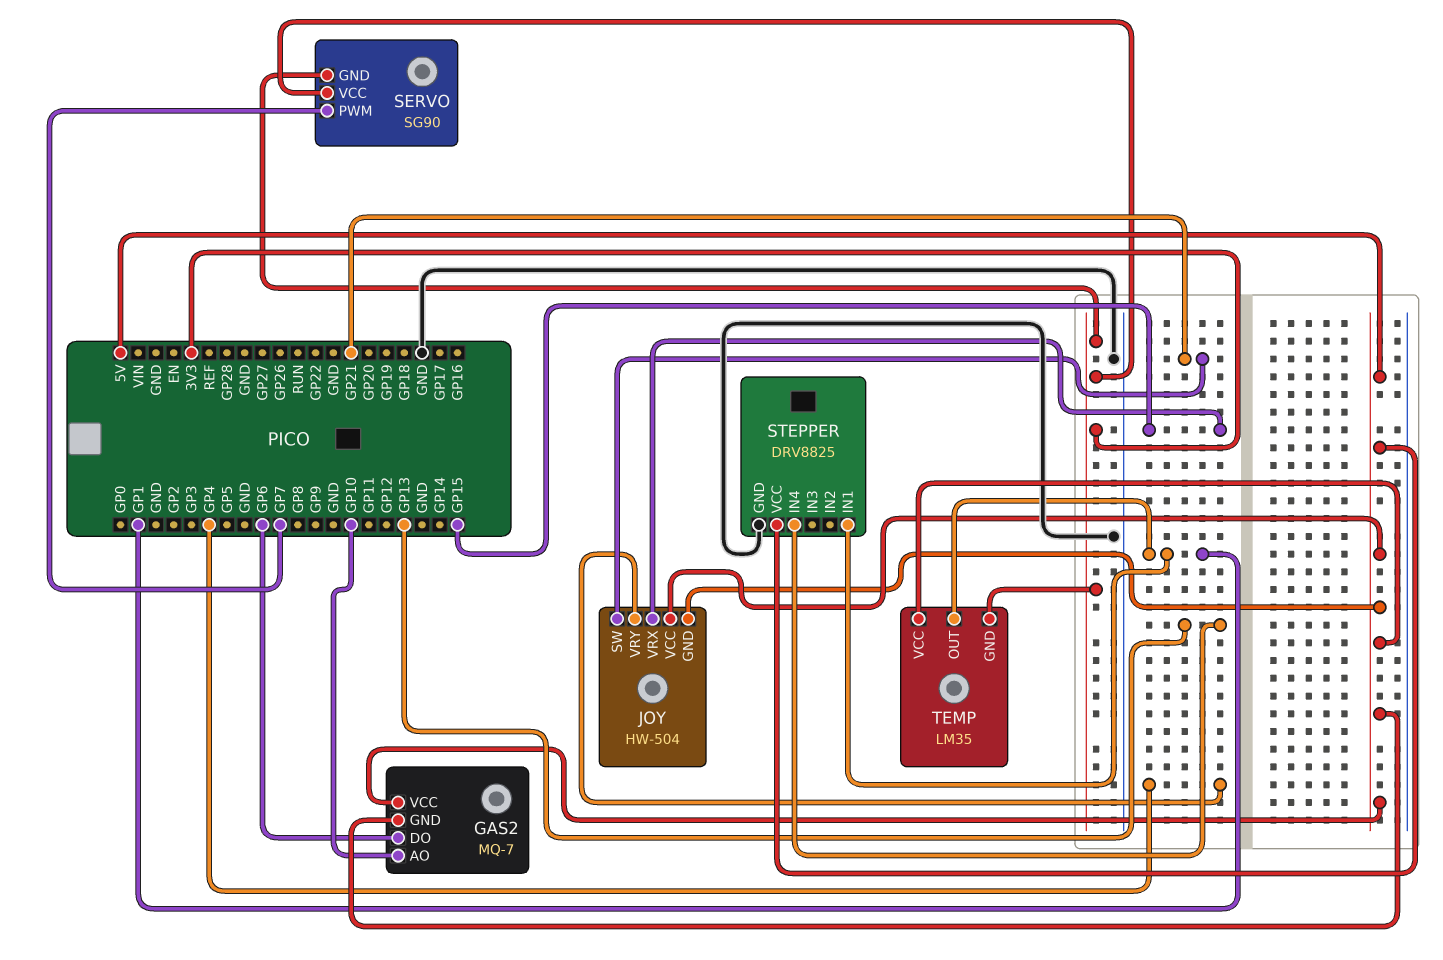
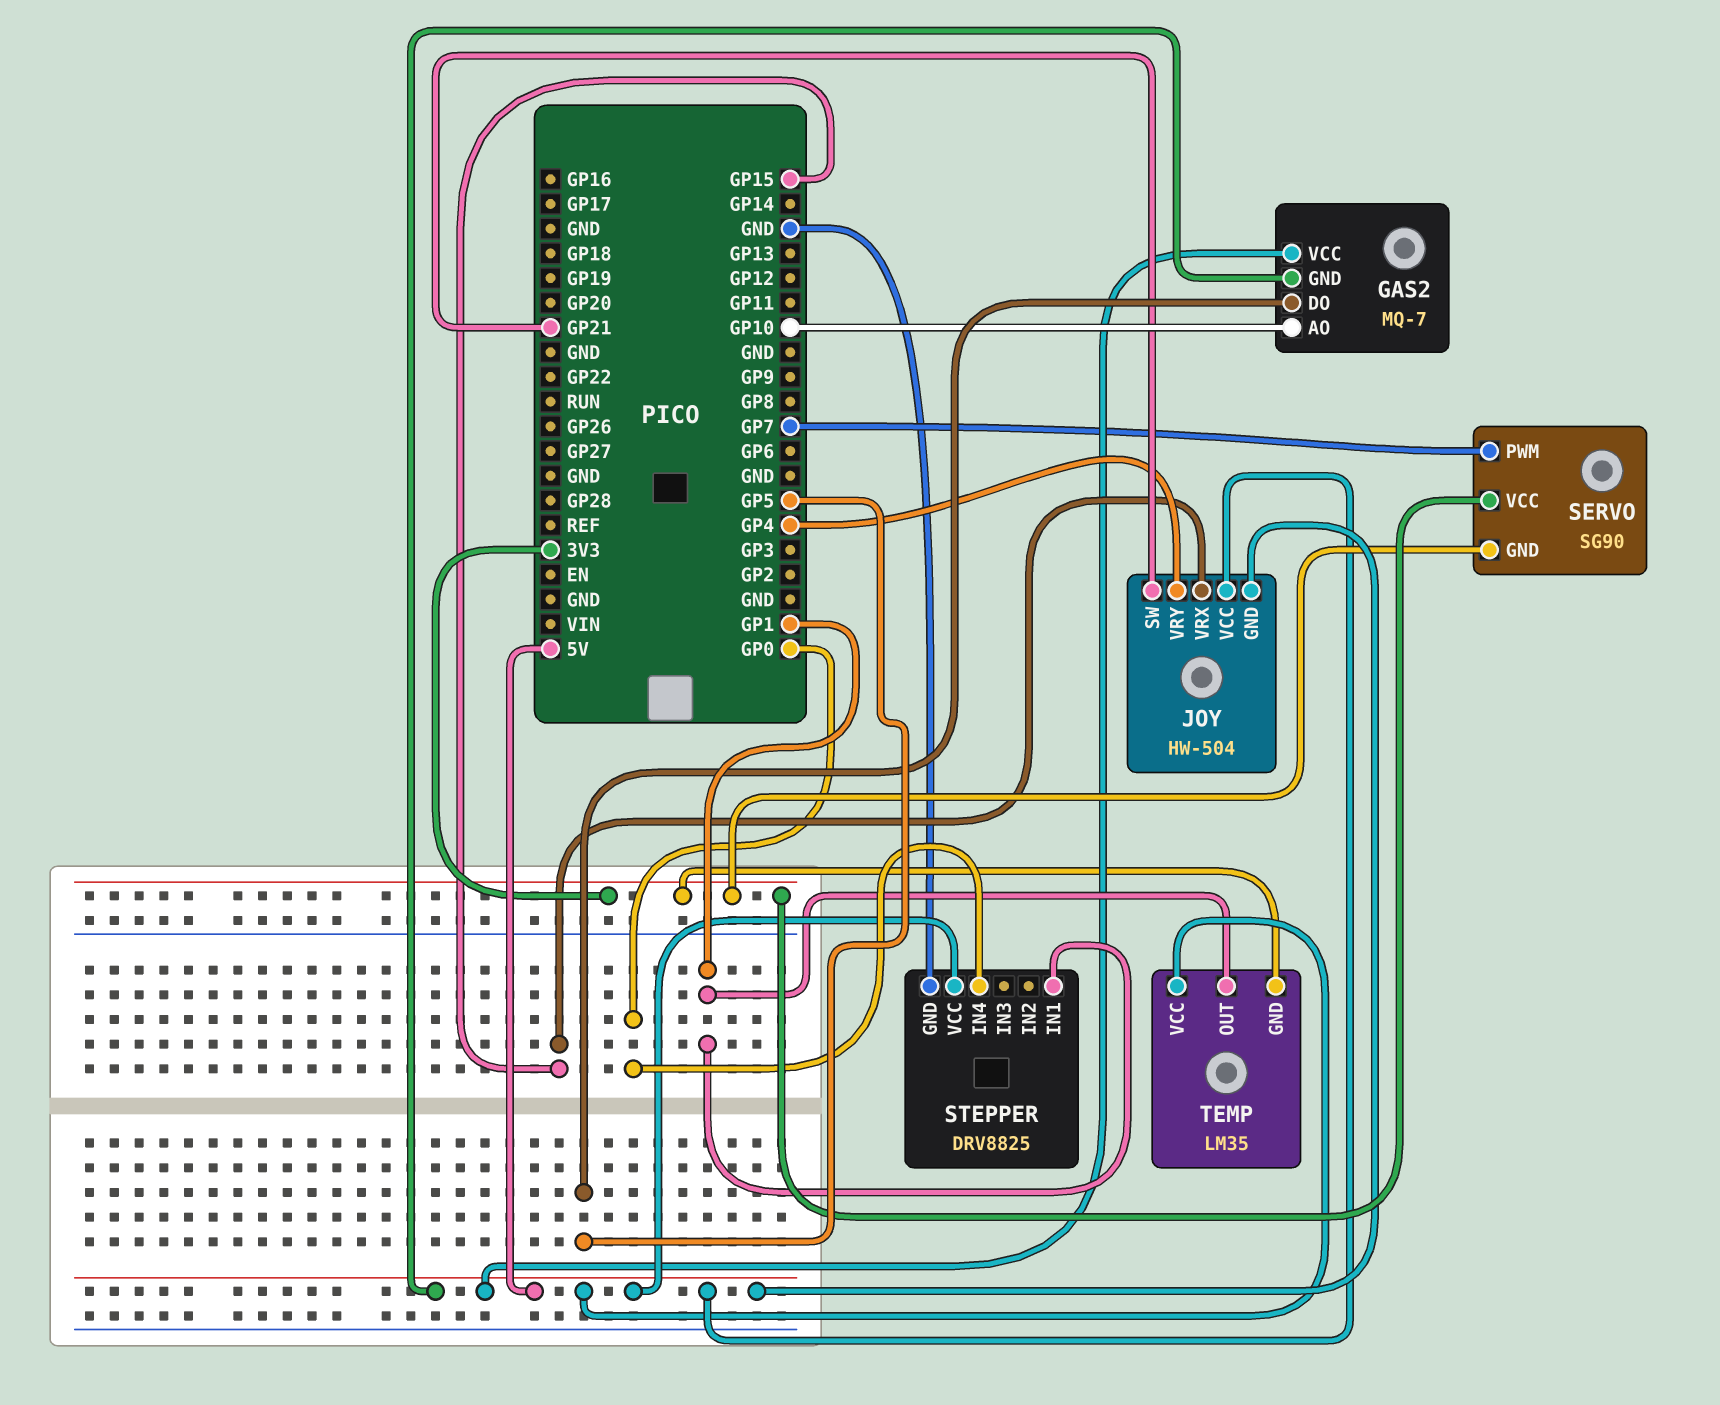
GAS2 pin DO: GP6 -> GP5
STEPPER pin IN4: GP13 -> GP0

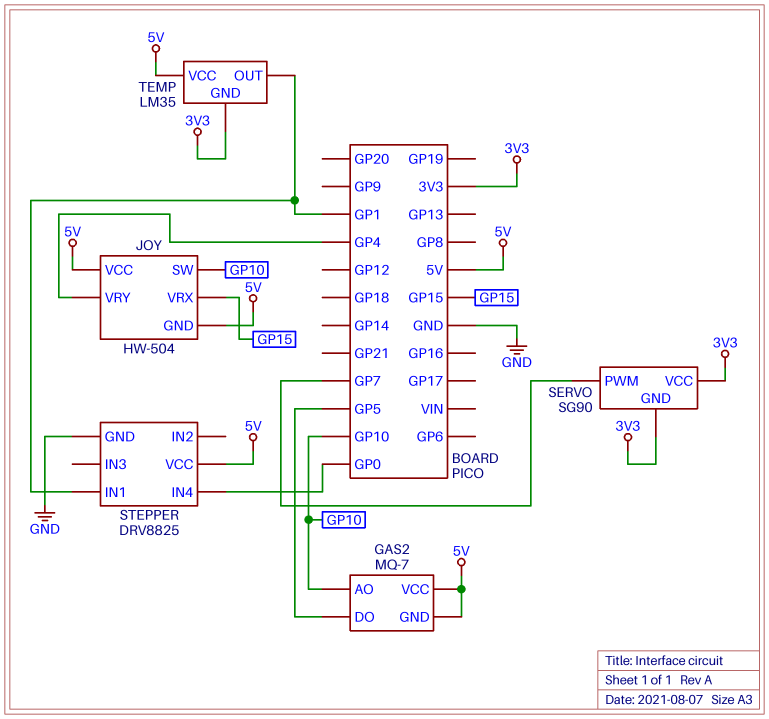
JOY pin SW: GP21 -> GP10

